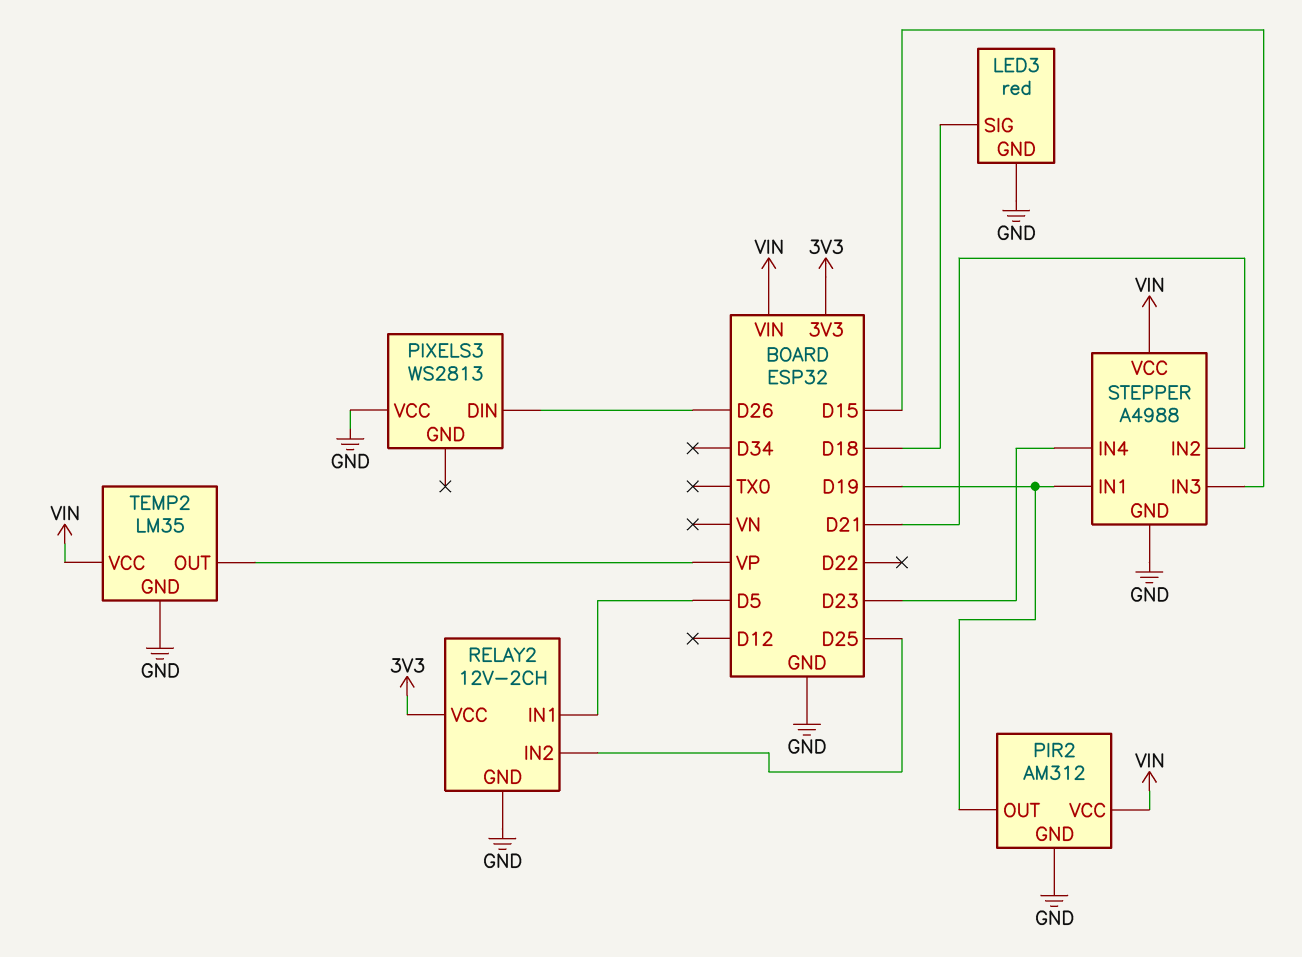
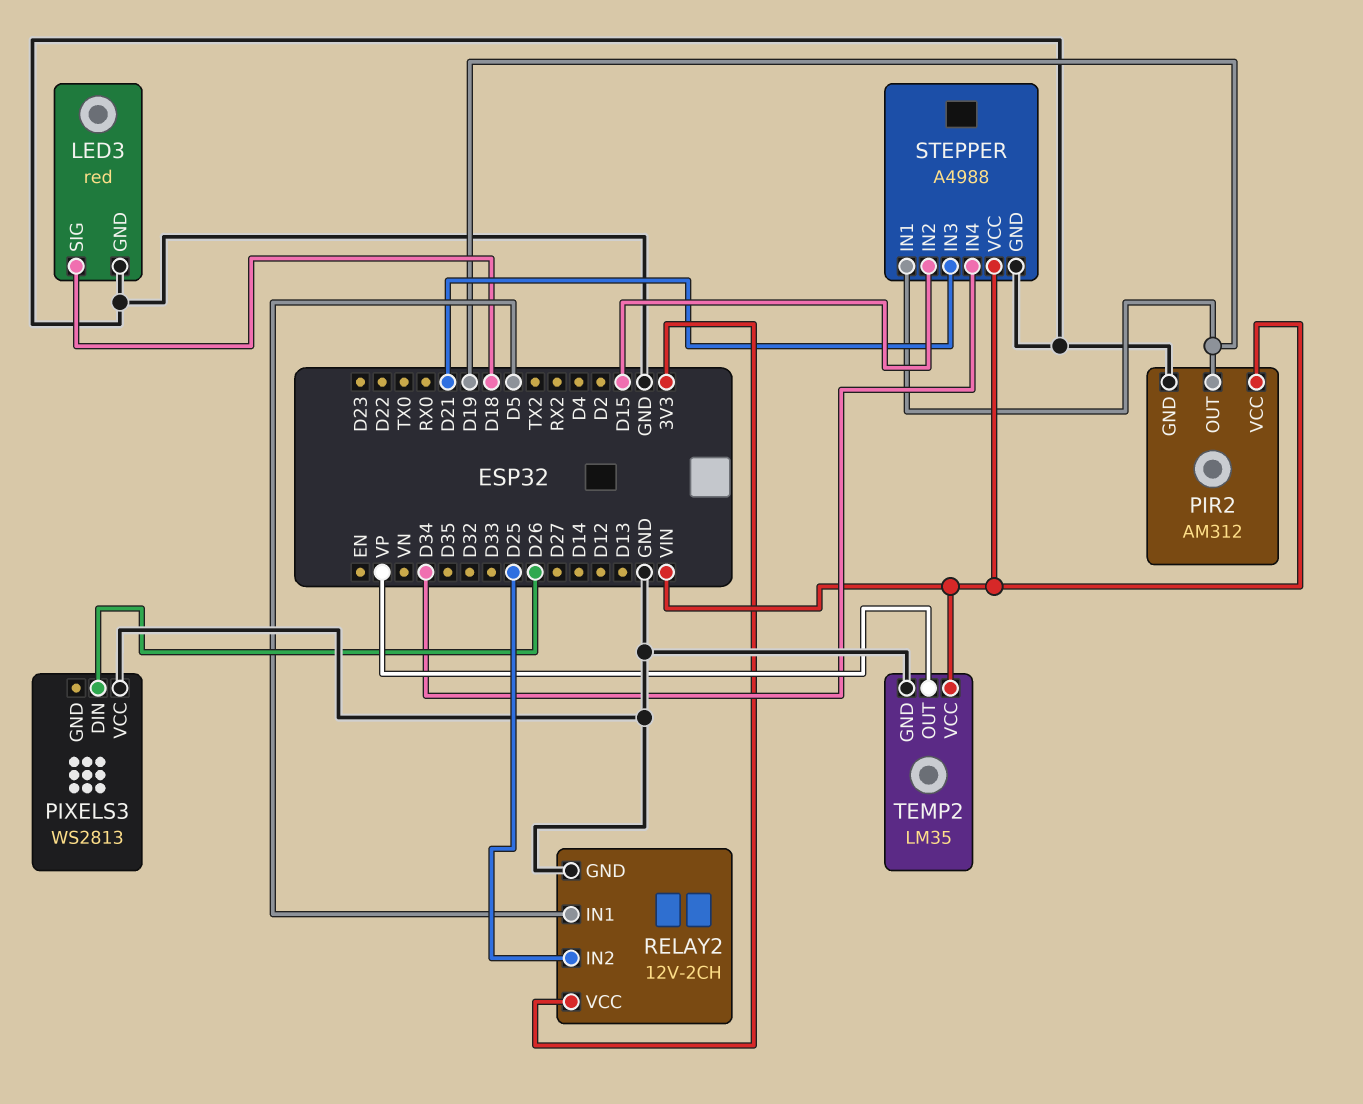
STEPPER pin IN2: D21 -> D15
STEPPER pin IN3: D15 -> D21
STEPPER pin IN4: D23 -> D34

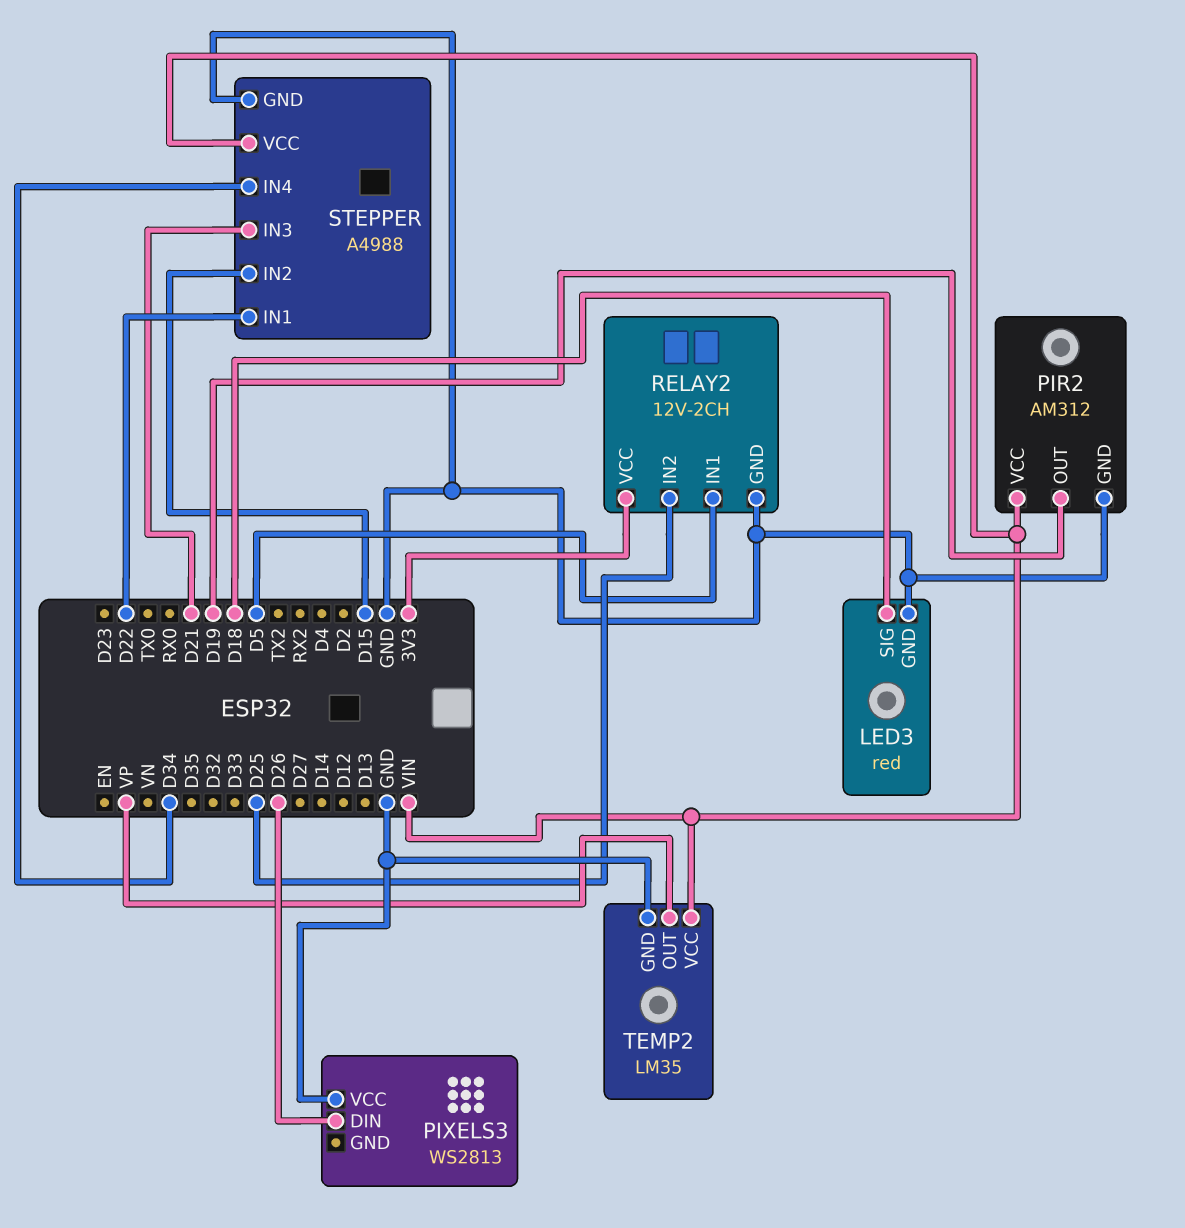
STEPPER pin IN1: D19 -> D22

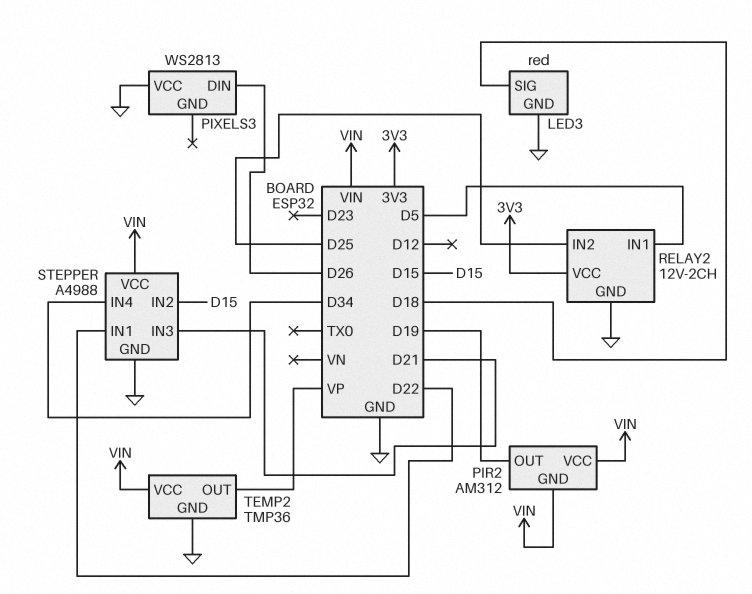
PIR2 pin GND: GND -> VIN
TEMP2: LM35 -> TMP36

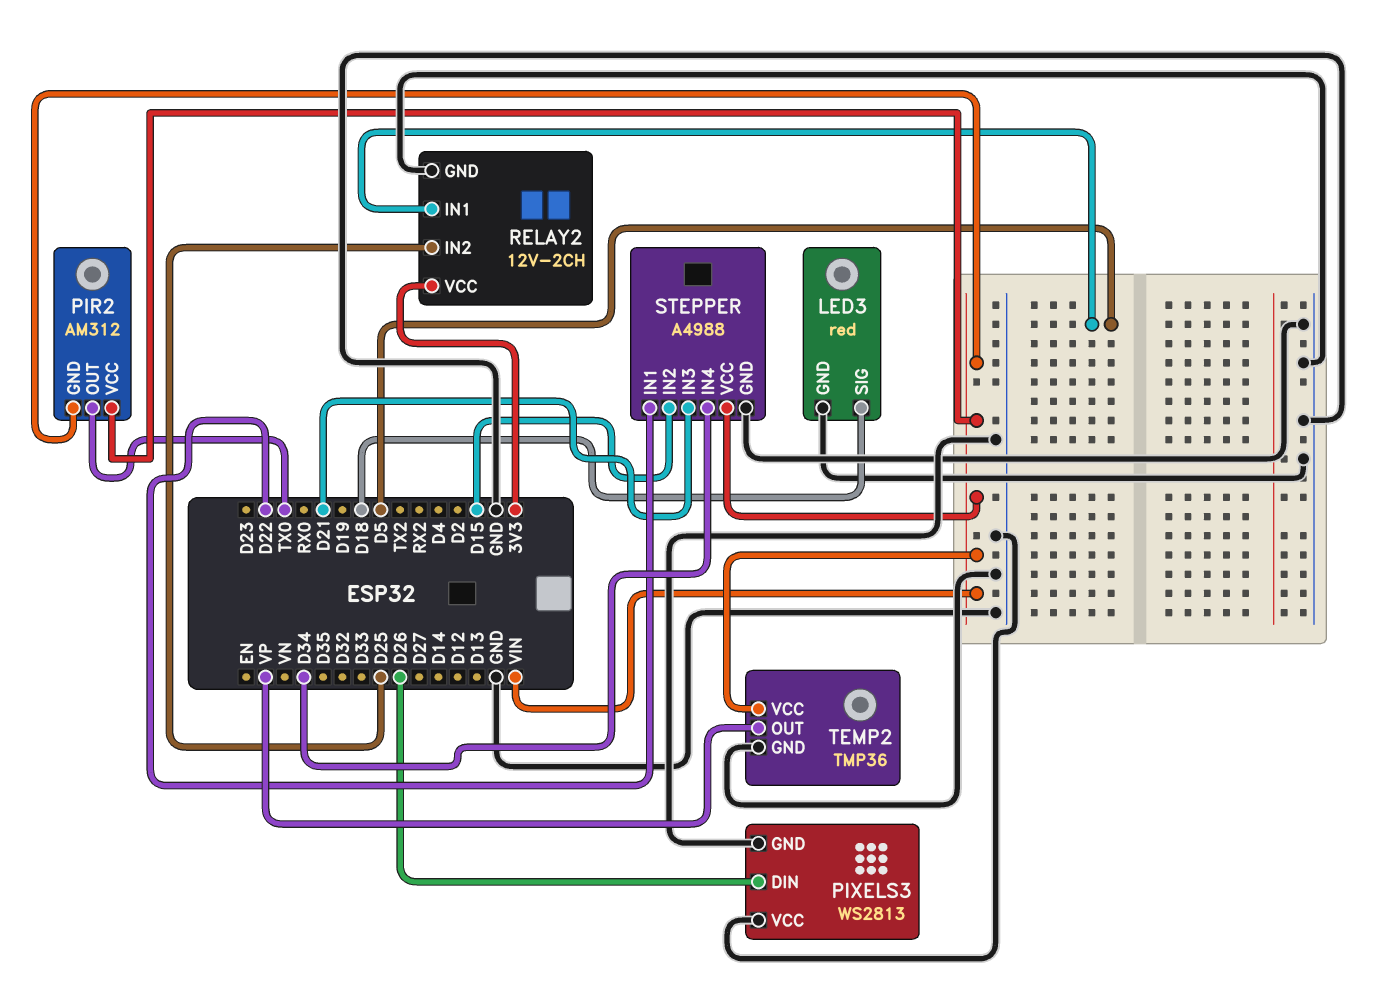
PIR2 pin OUT: D19 -> TX0
PIXELS3 pin GND: none -> GND

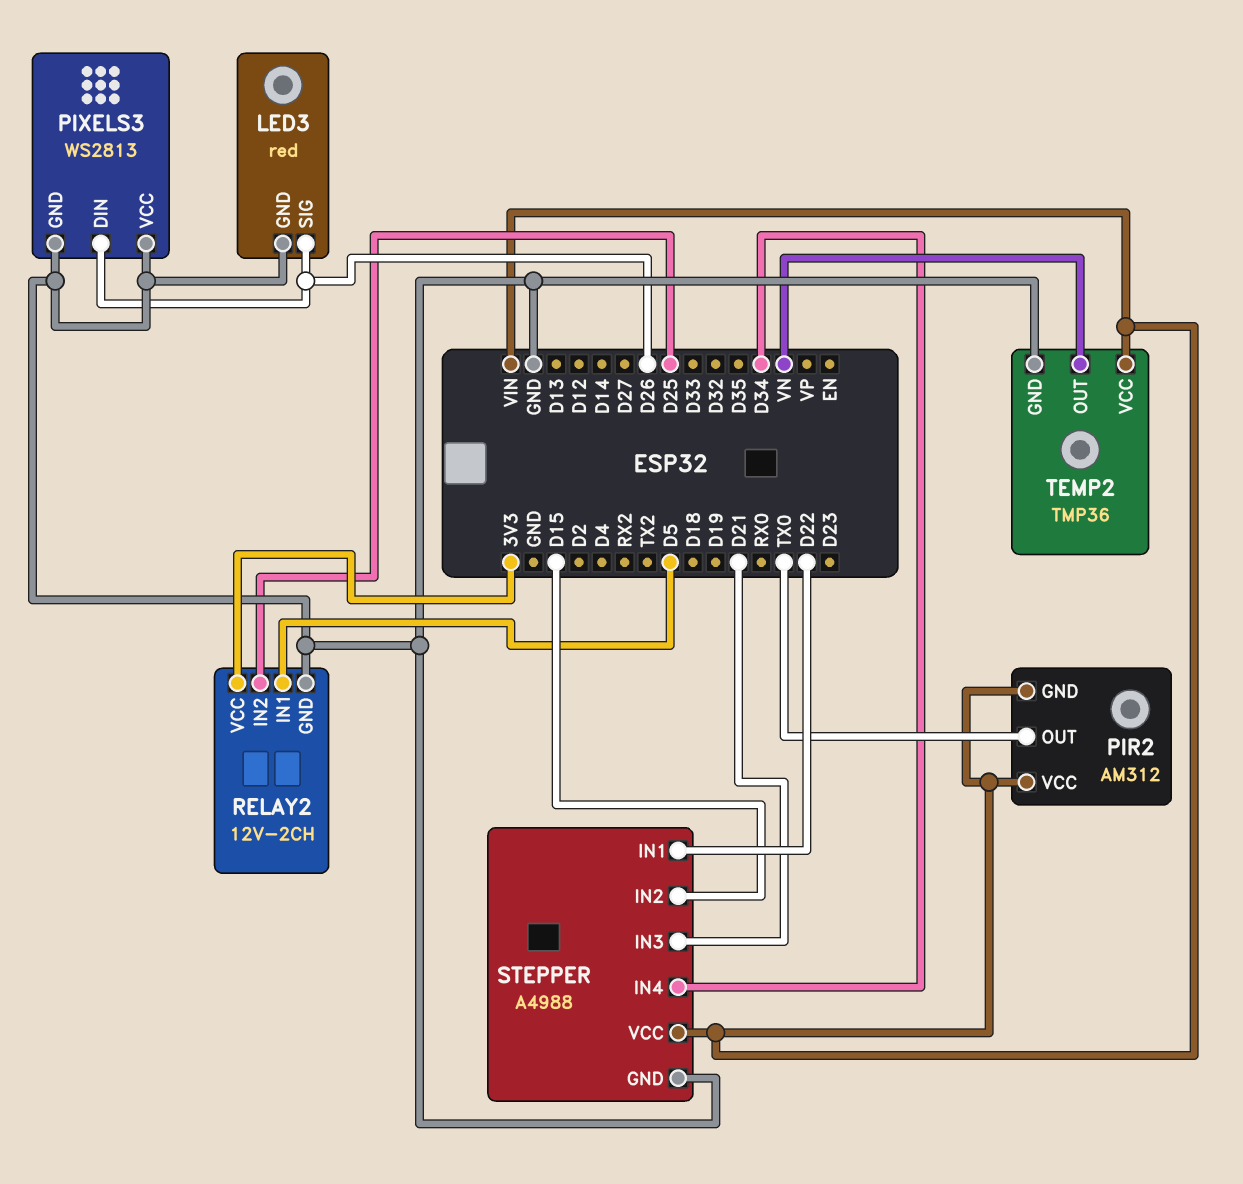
LED3 pin SIG: D18 -> D26
TEMP2 pin OUT: VP -> VN

